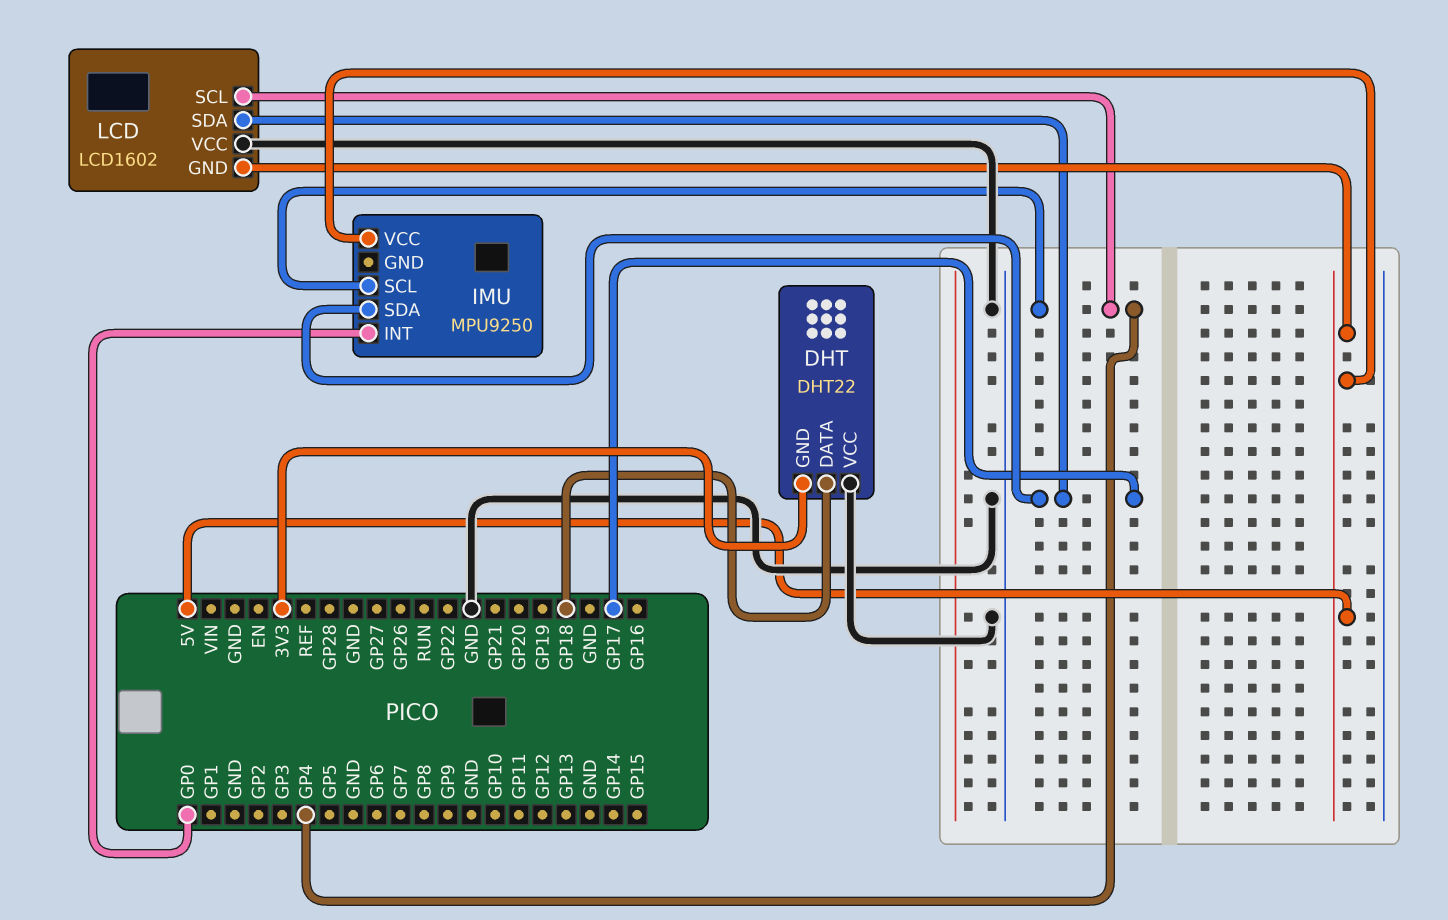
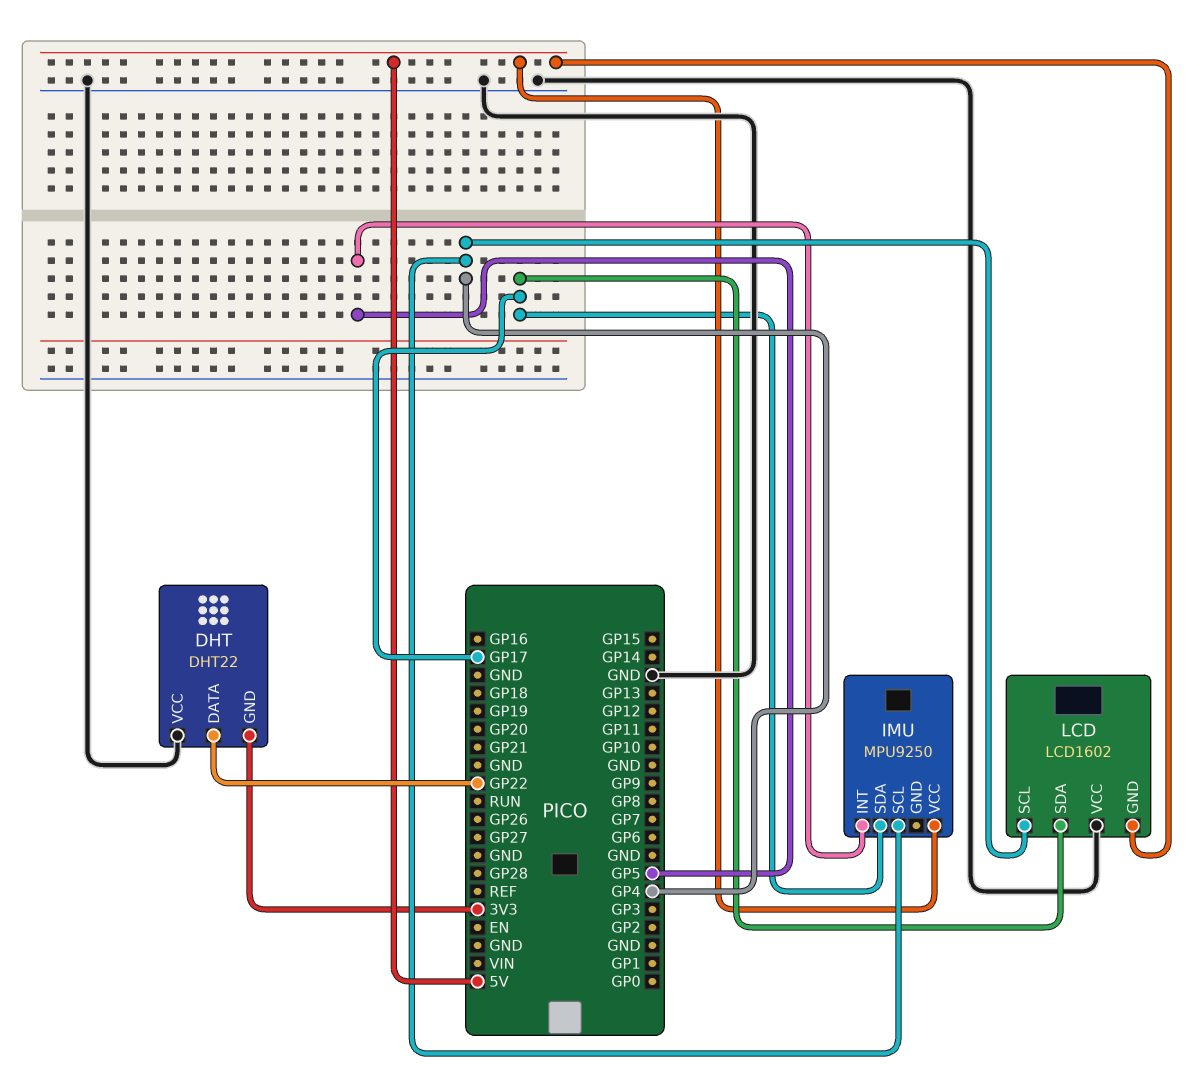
DHT pin DATA: GP18 -> GP22
IMU pin INT: GP0 -> GP5

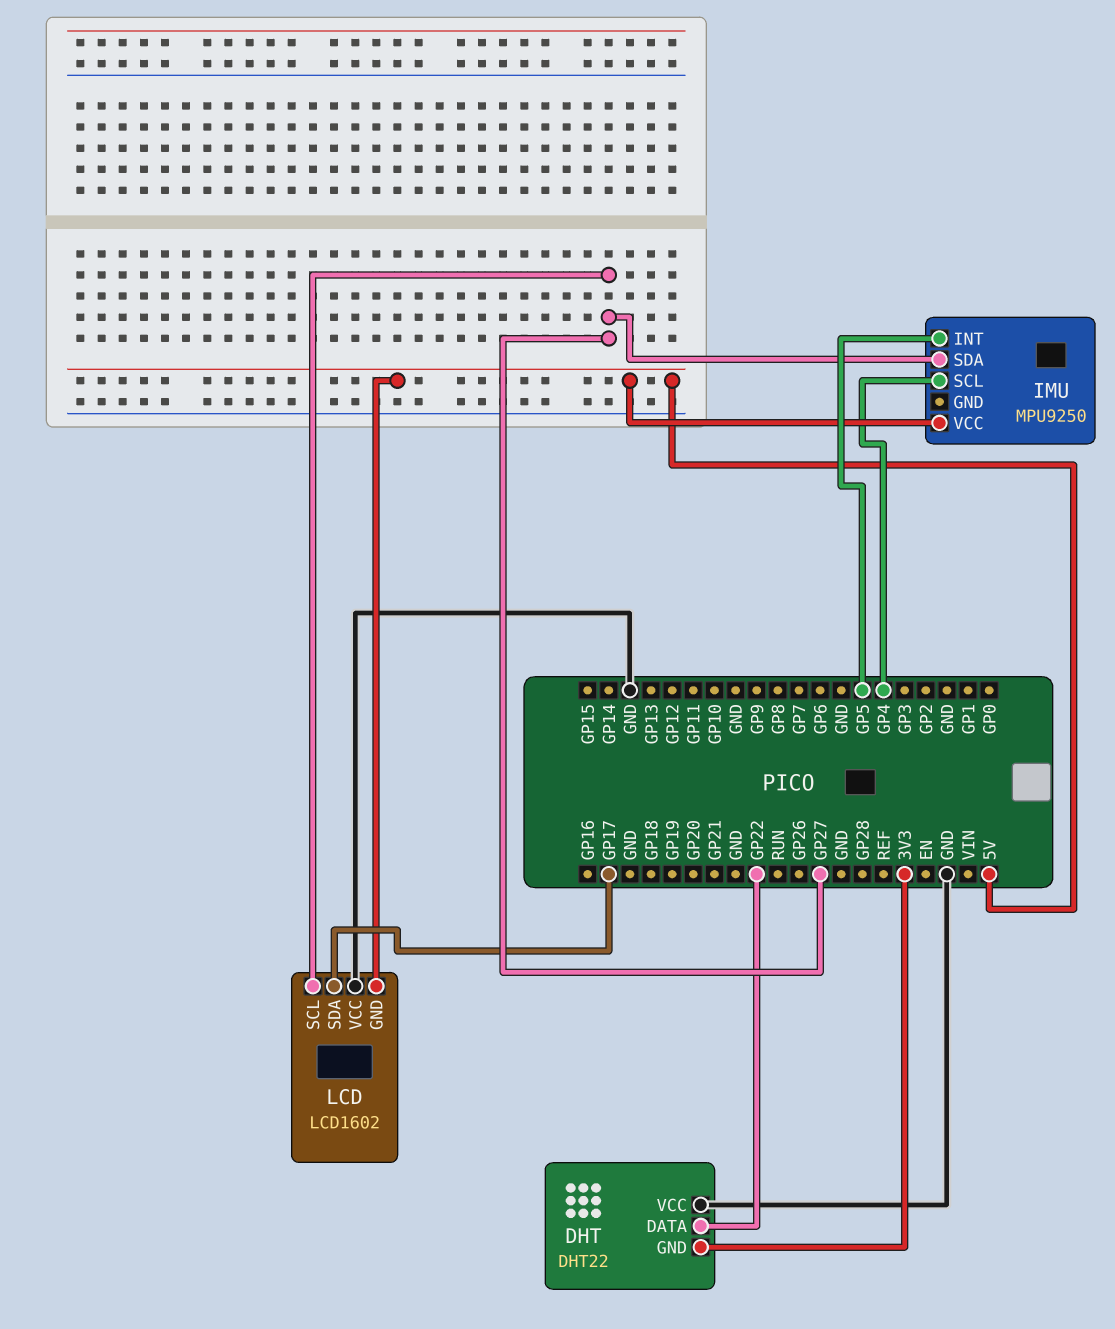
IMU pin SDA: GP17 -> GP27
LCD pin SCL: GP4 -> GP27

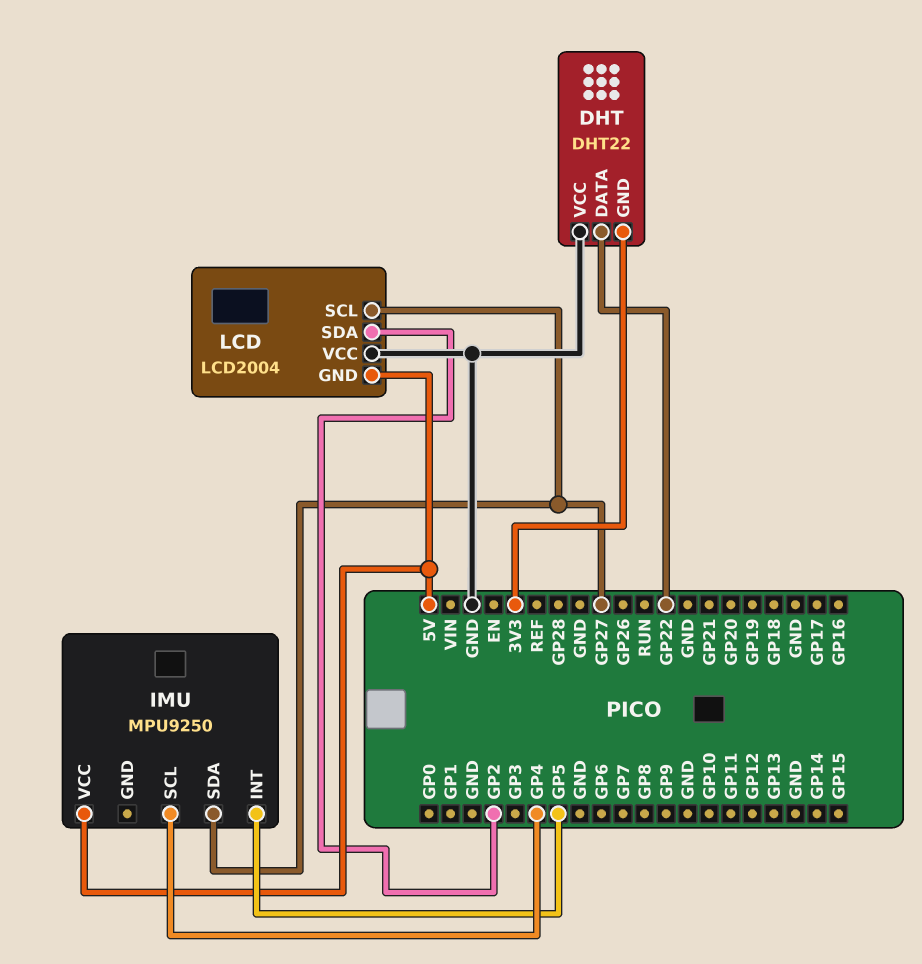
LCD: LCD1602 -> LCD2004
LCD pin SDA: GP17 -> GP2

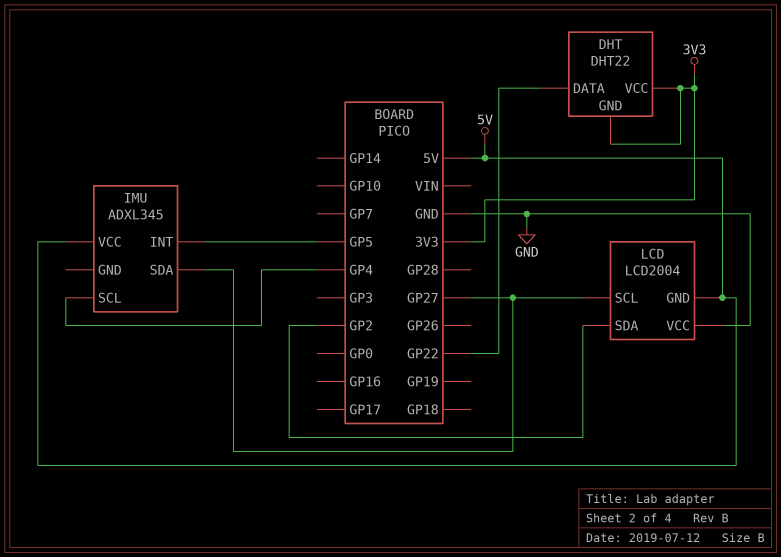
DHT pin VCC: GND -> 3V3
IMU: MPU9250 -> ADXL345

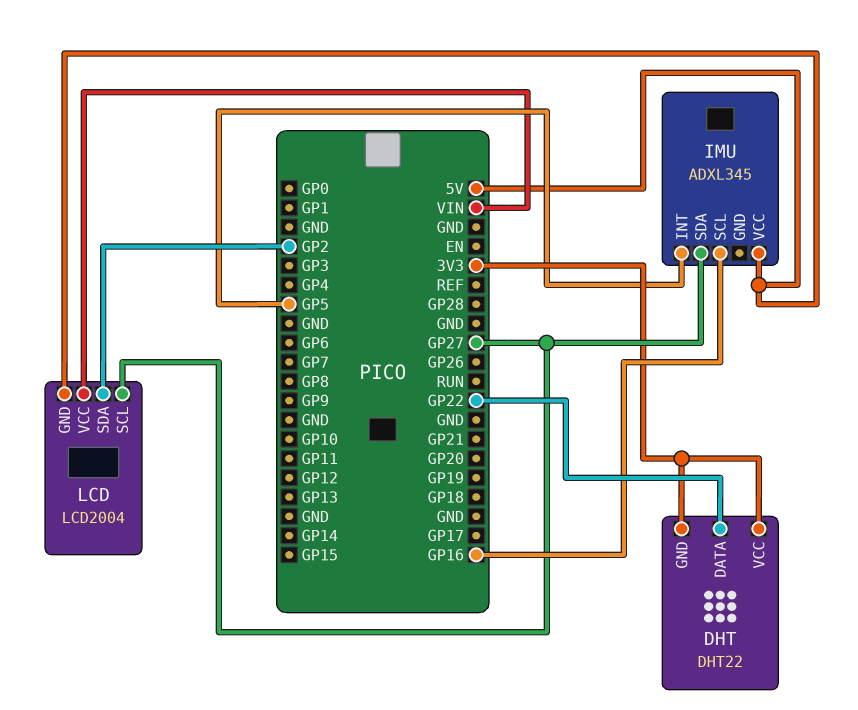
IMU pin SCL: GP4 -> GP16
LCD pin VCC: GND -> VIN

